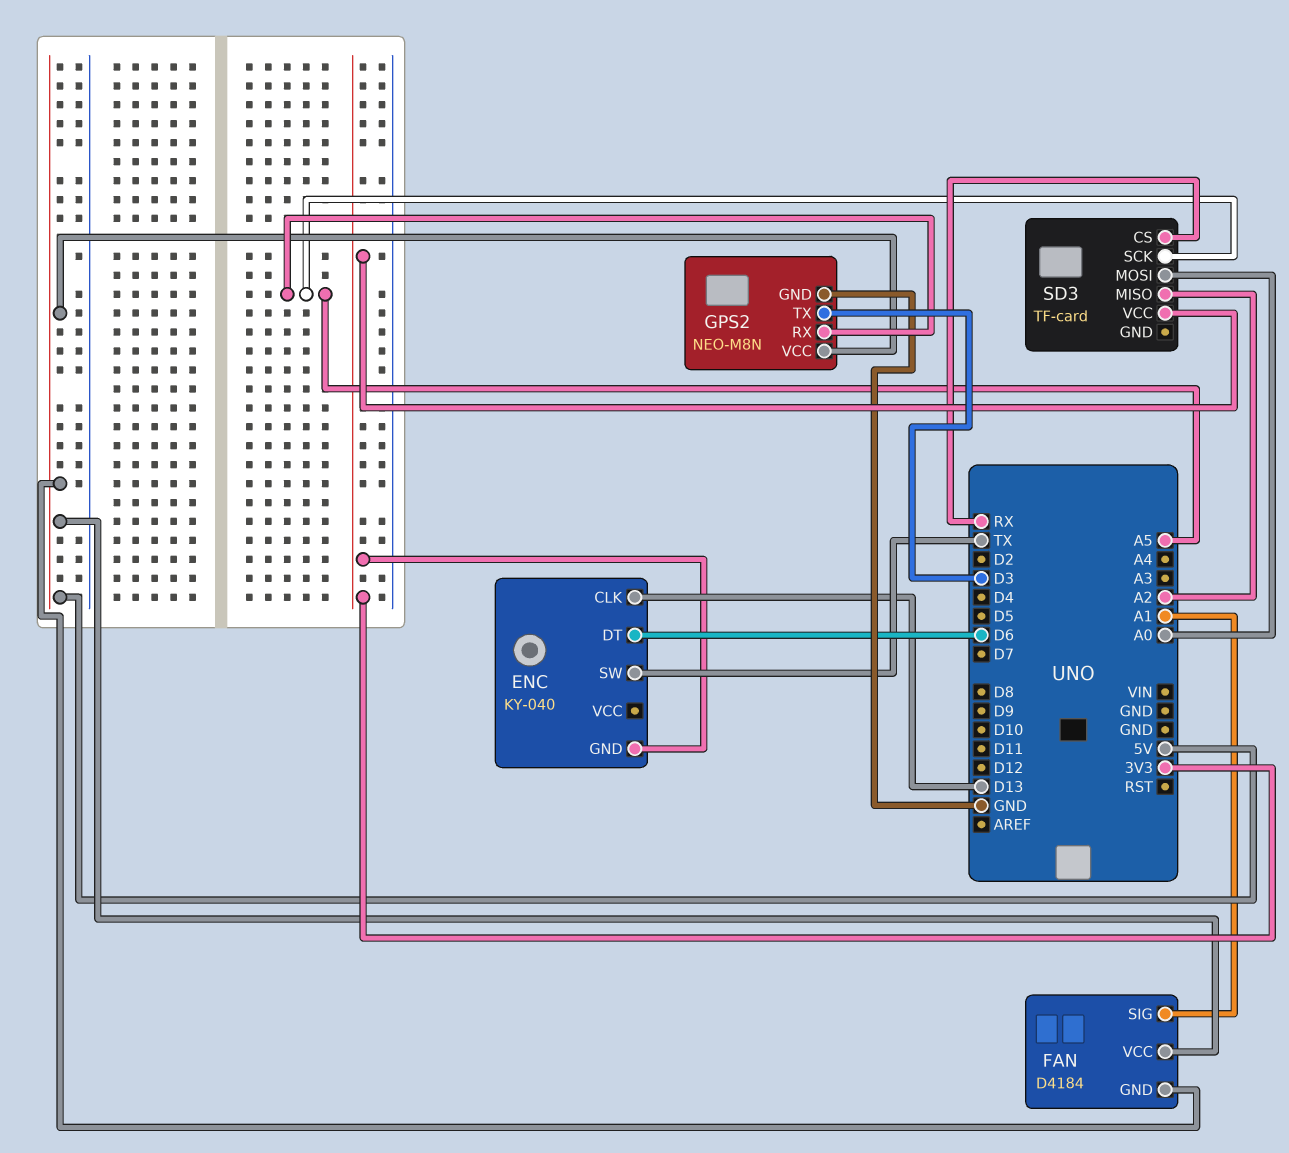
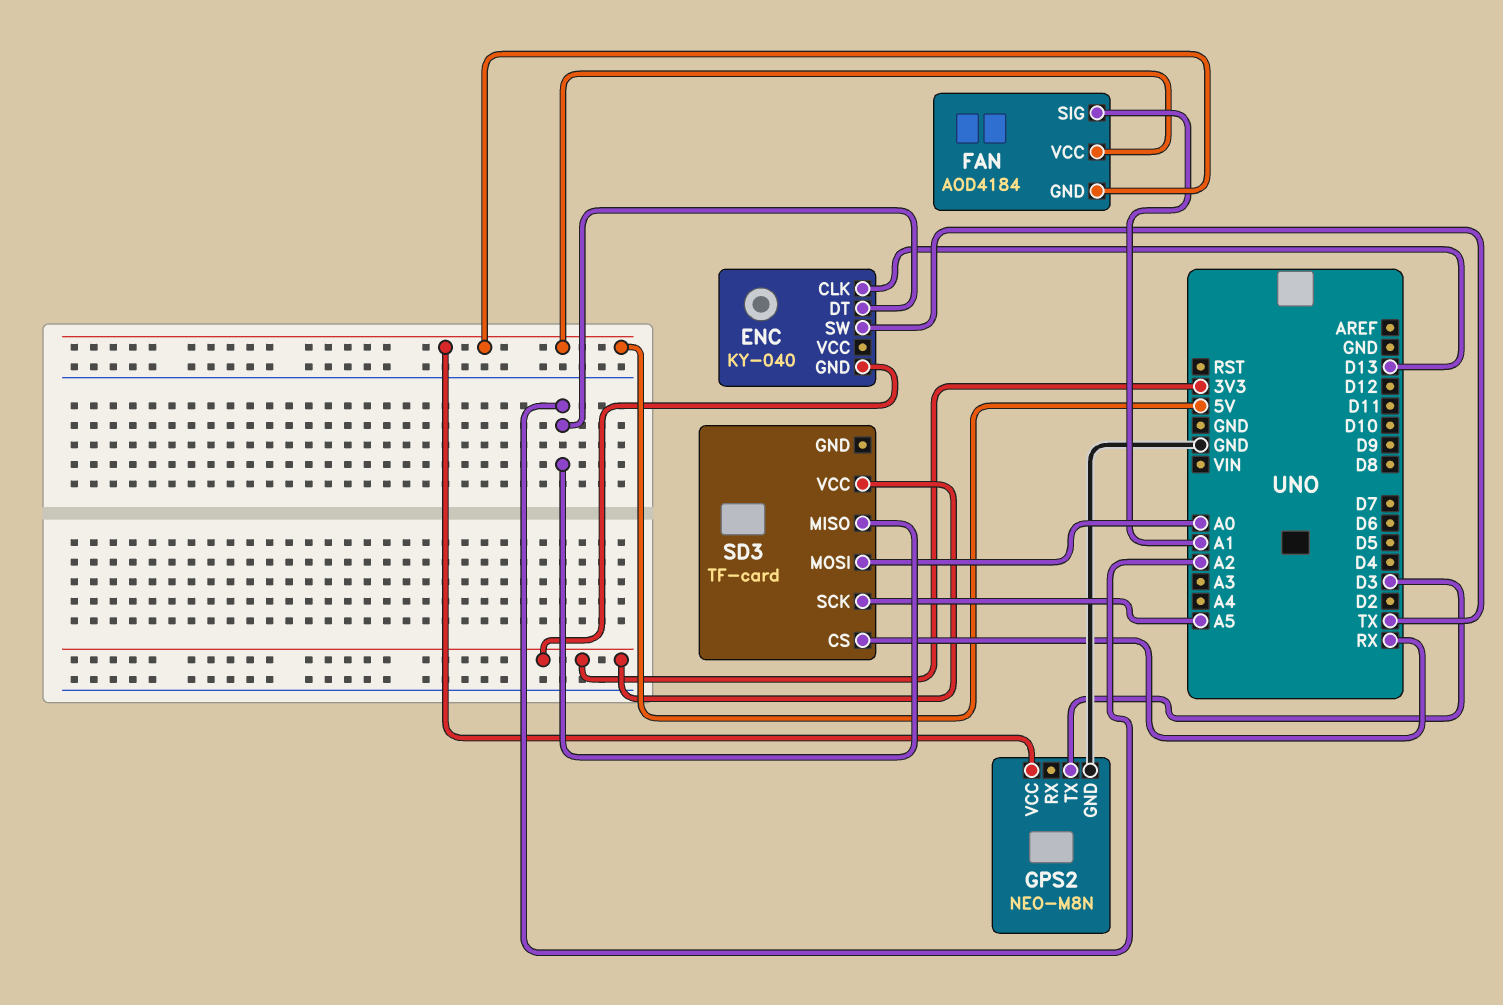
ENC pin DT: D6 -> A2
FAN: D4184 -> AOD4184
GPS2 pin RX: A5 -> none

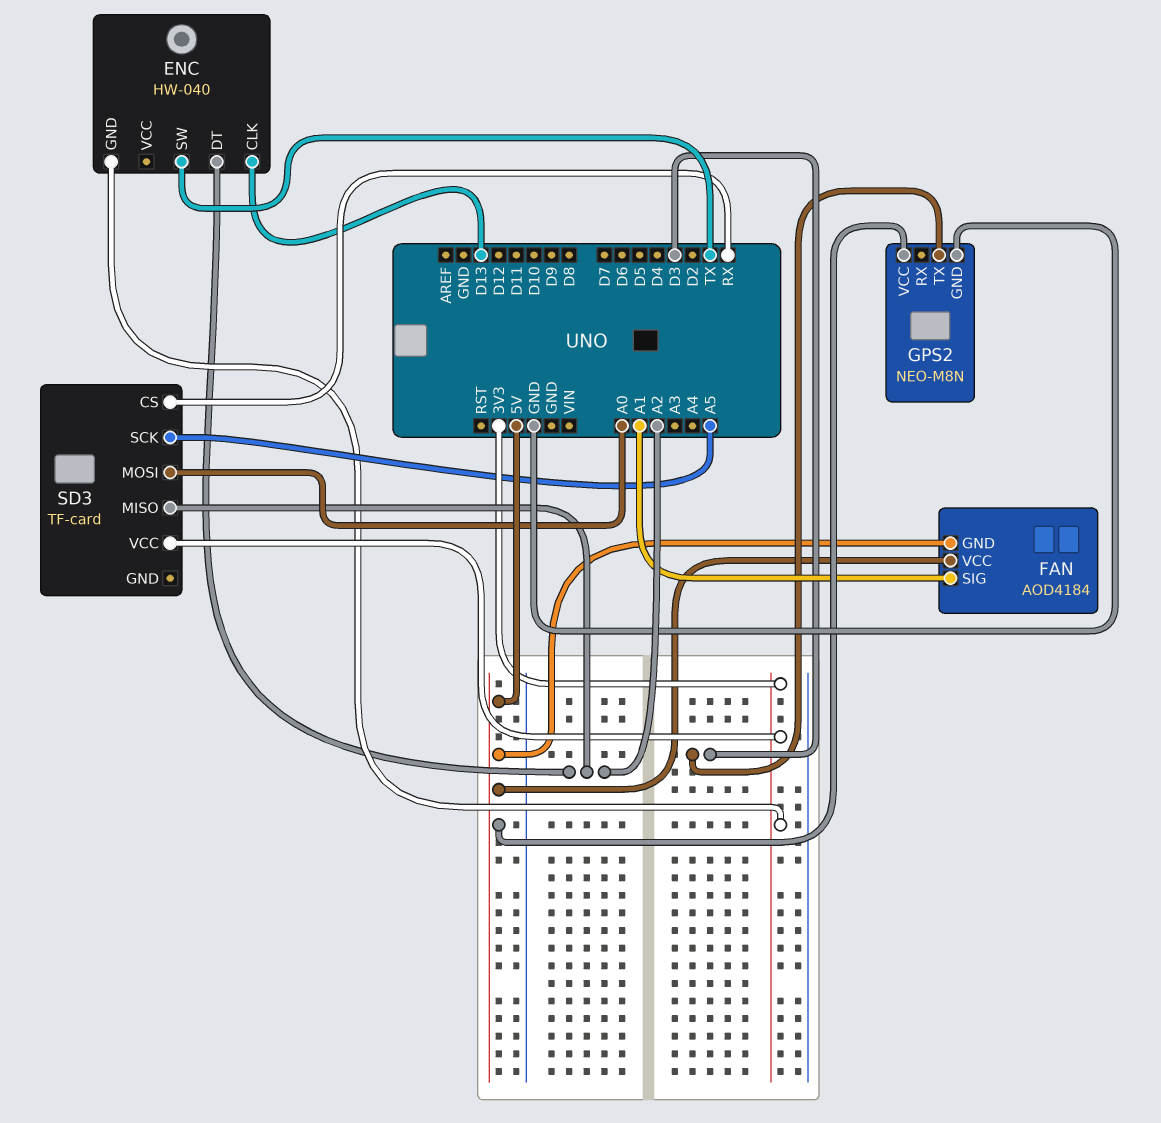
ENC: KY-040 -> HW-040

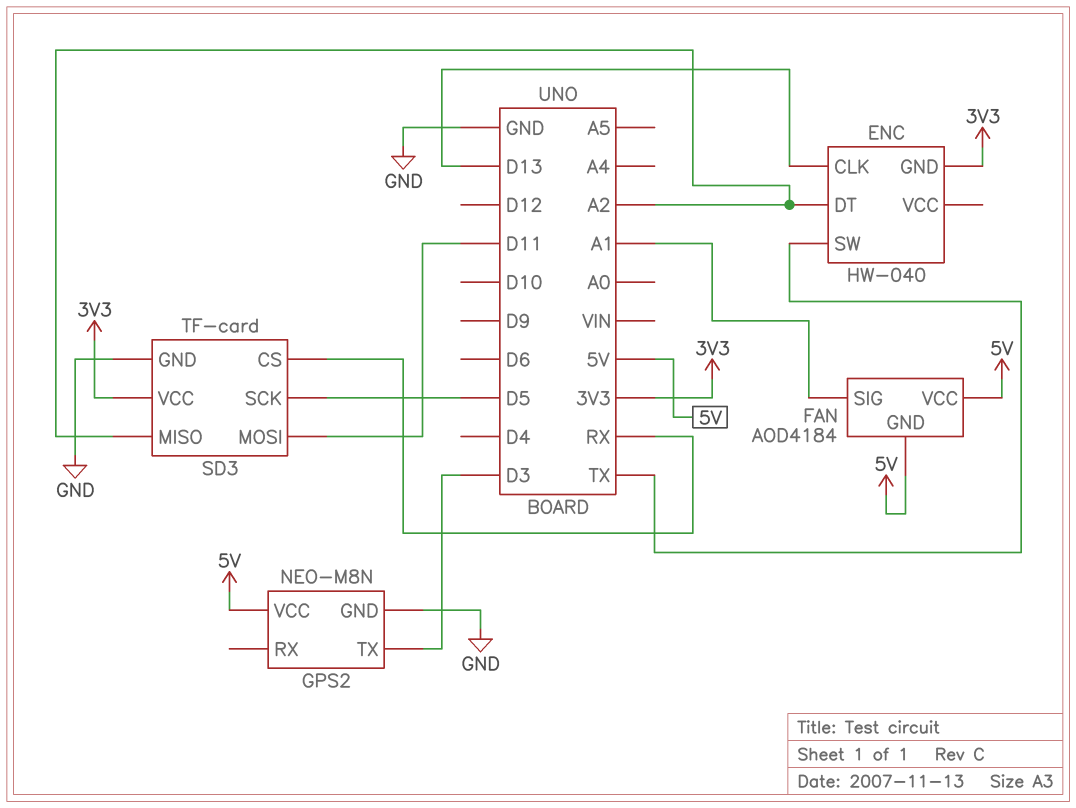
SD3 pin GND: none -> GND
SD3 pin MOSI: A0 -> D11
SD3 pin SCK: A5 -> D5

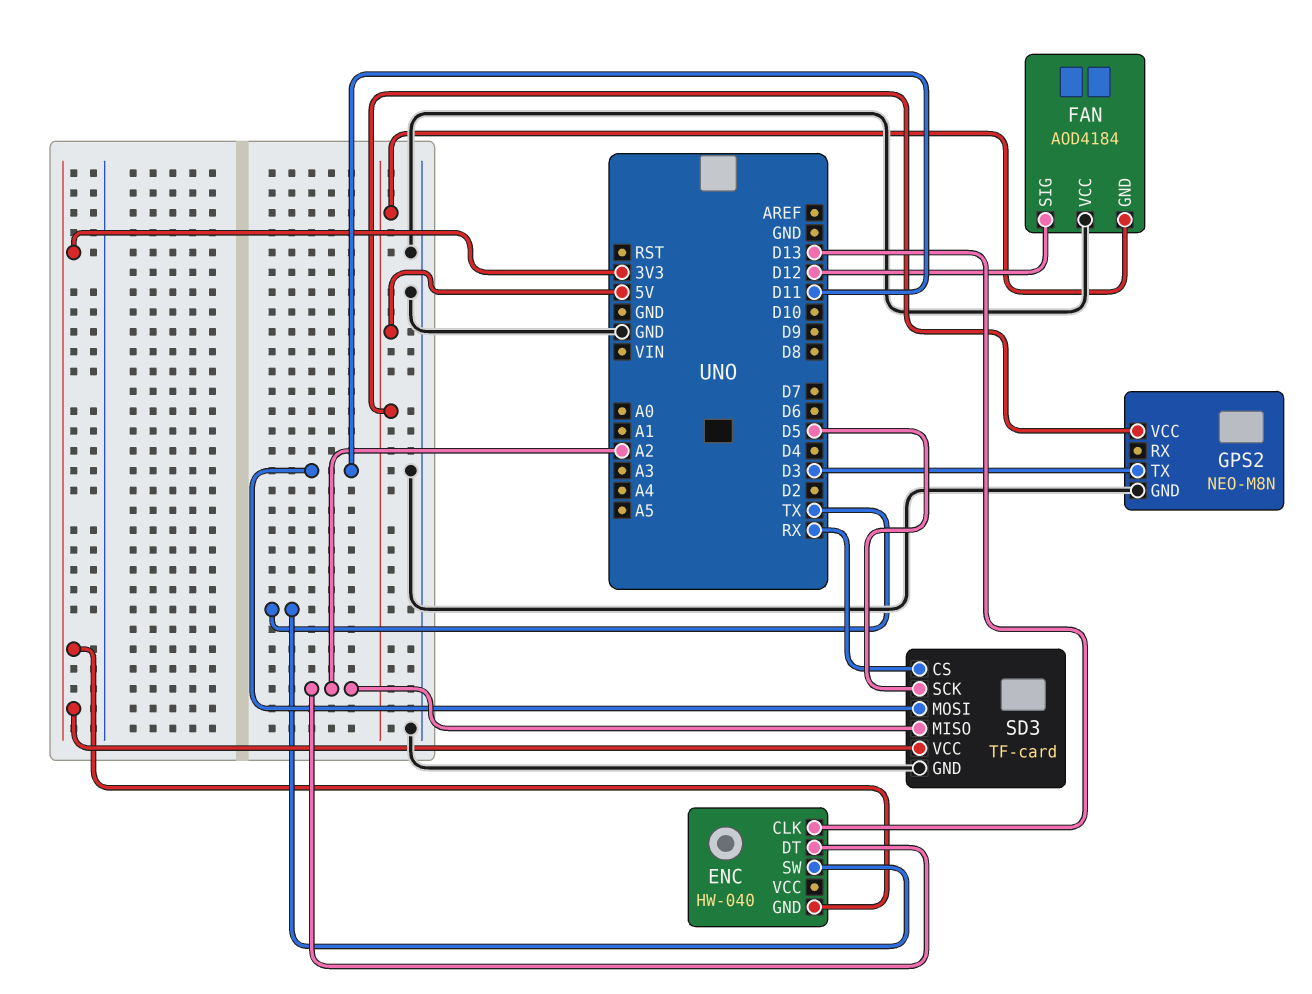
FAN pin SIG: A1 -> D12
FAN pin VCC: 5V -> GND

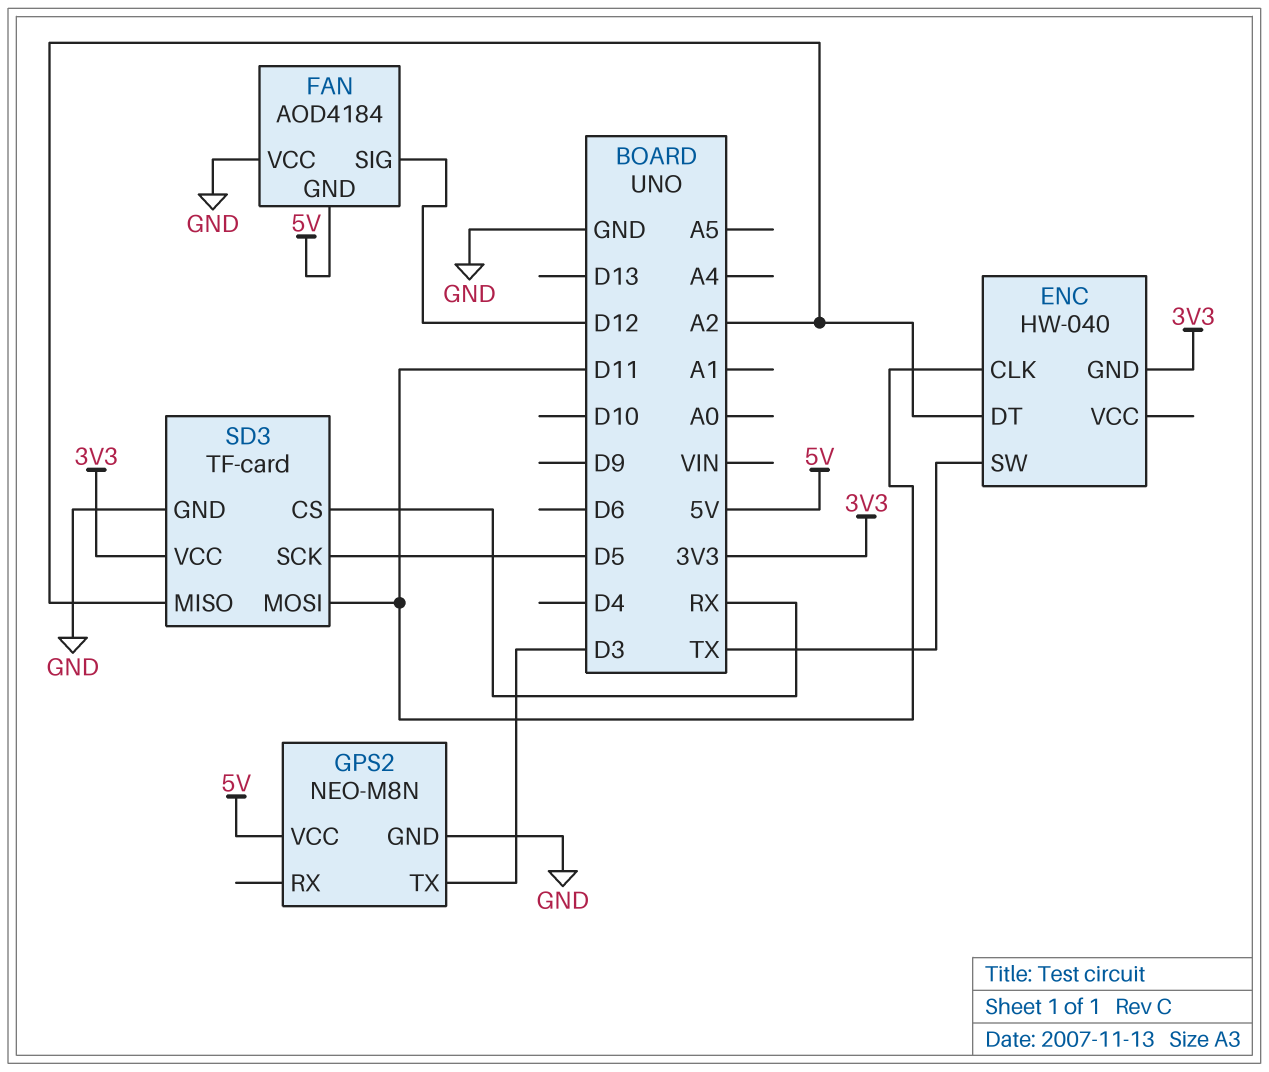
ENC pin CLK: D13 -> D11

